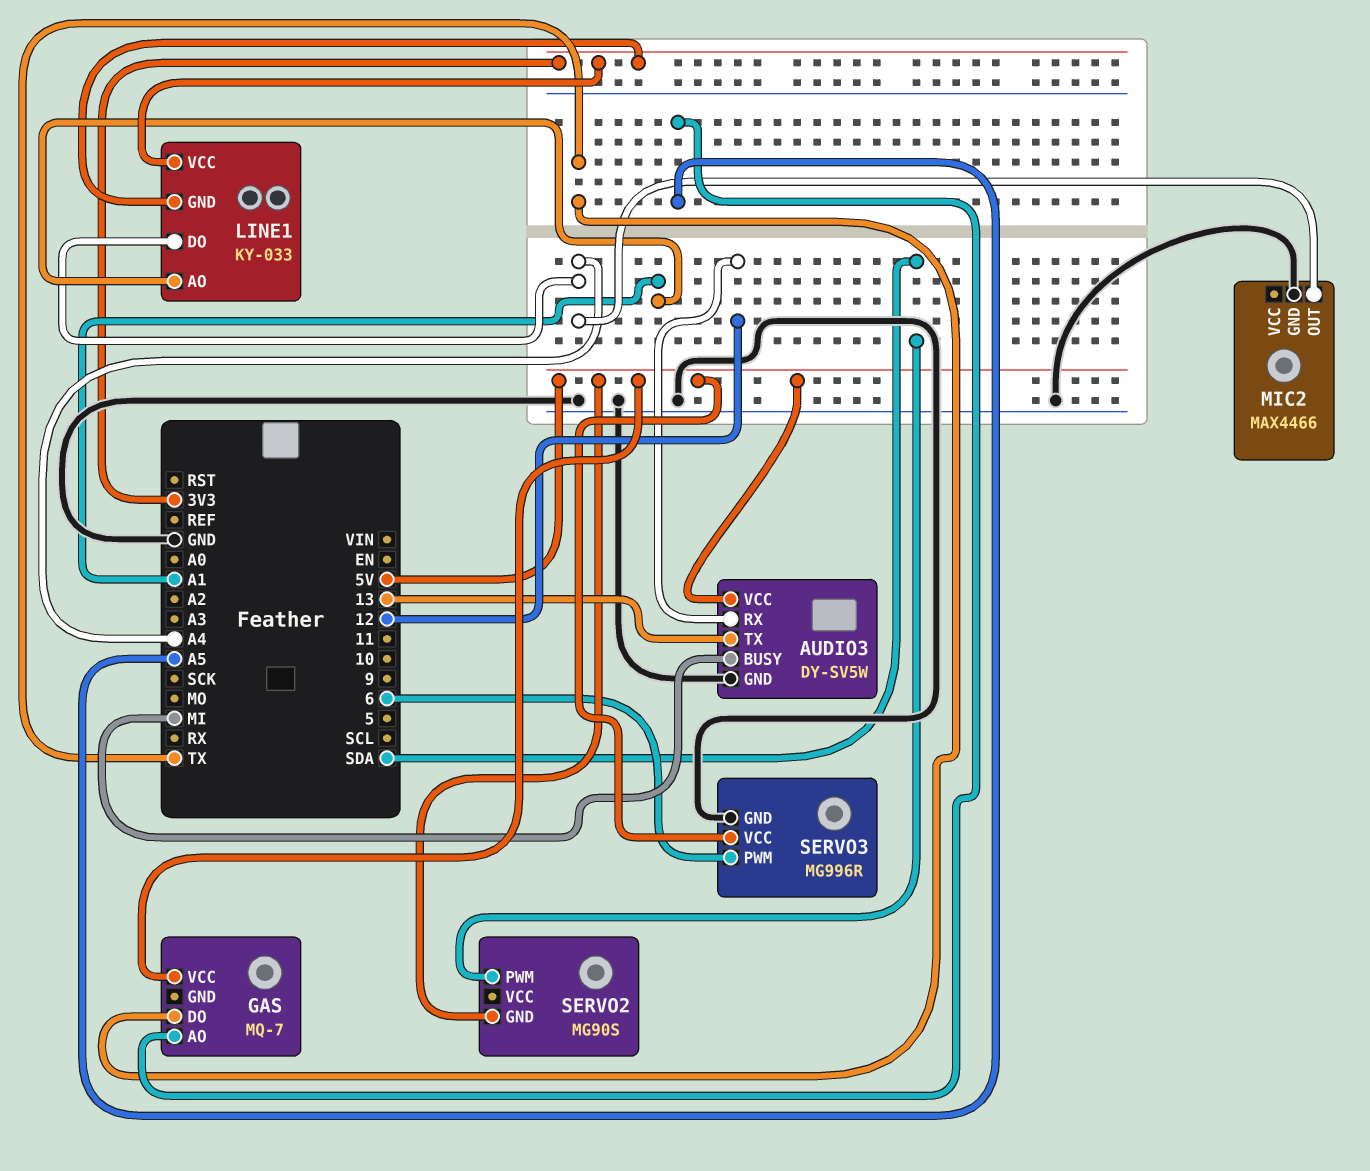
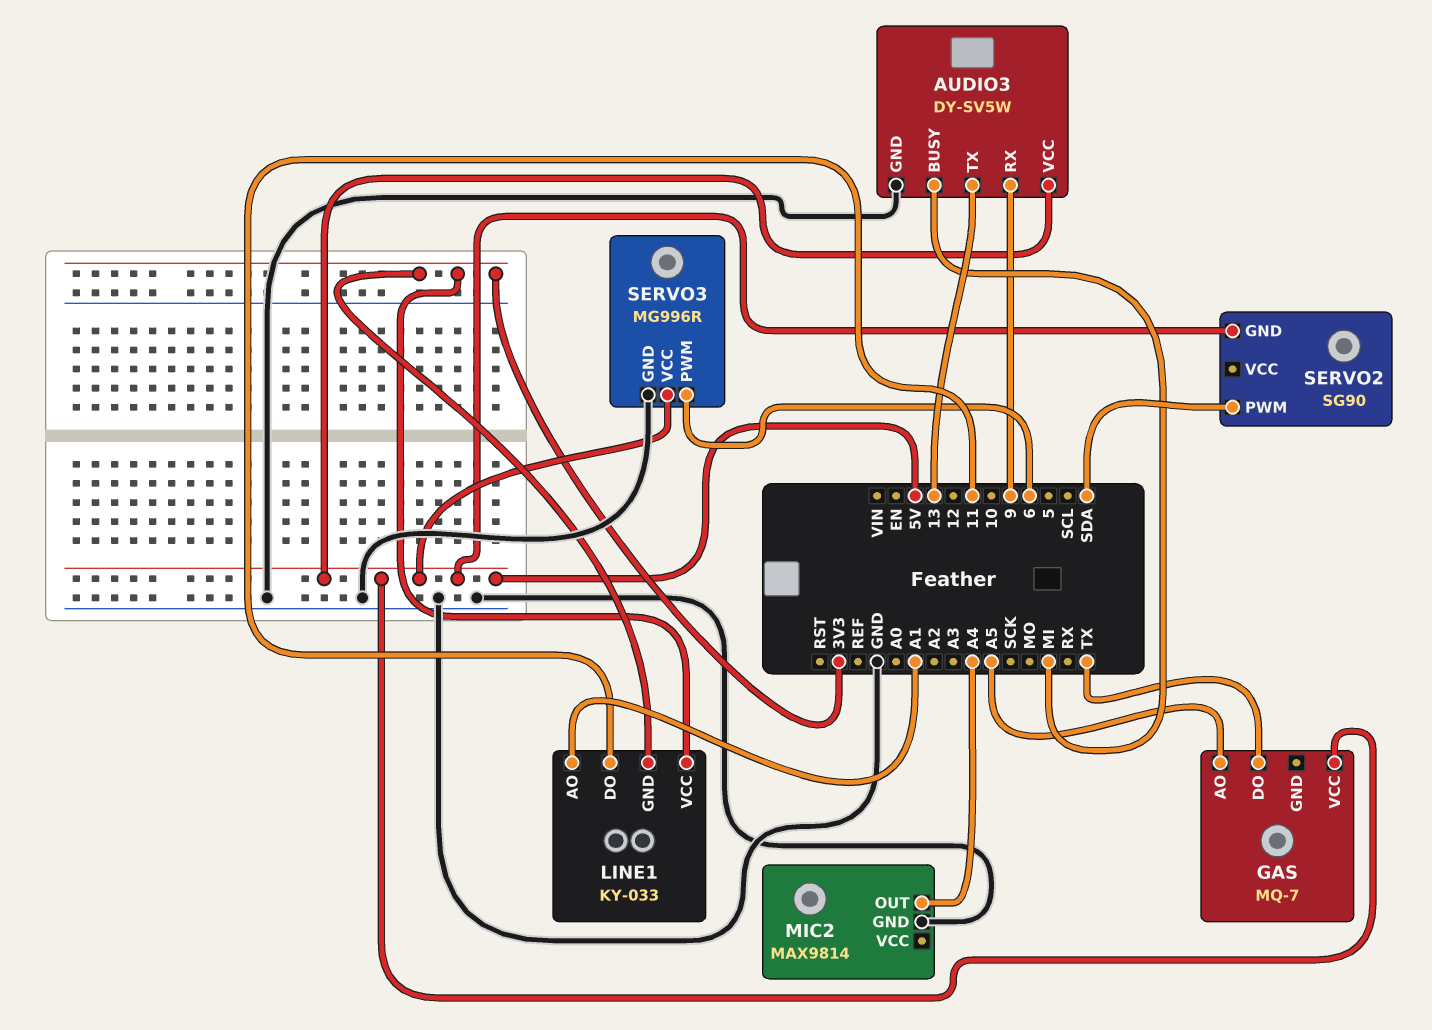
AUDIO3 pin RX: 12 -> 9
LINE1 pin DO: A4 -> 11
MIC2: MAX4466 -> MAX9814
SERVO2: MG90S -> SG90

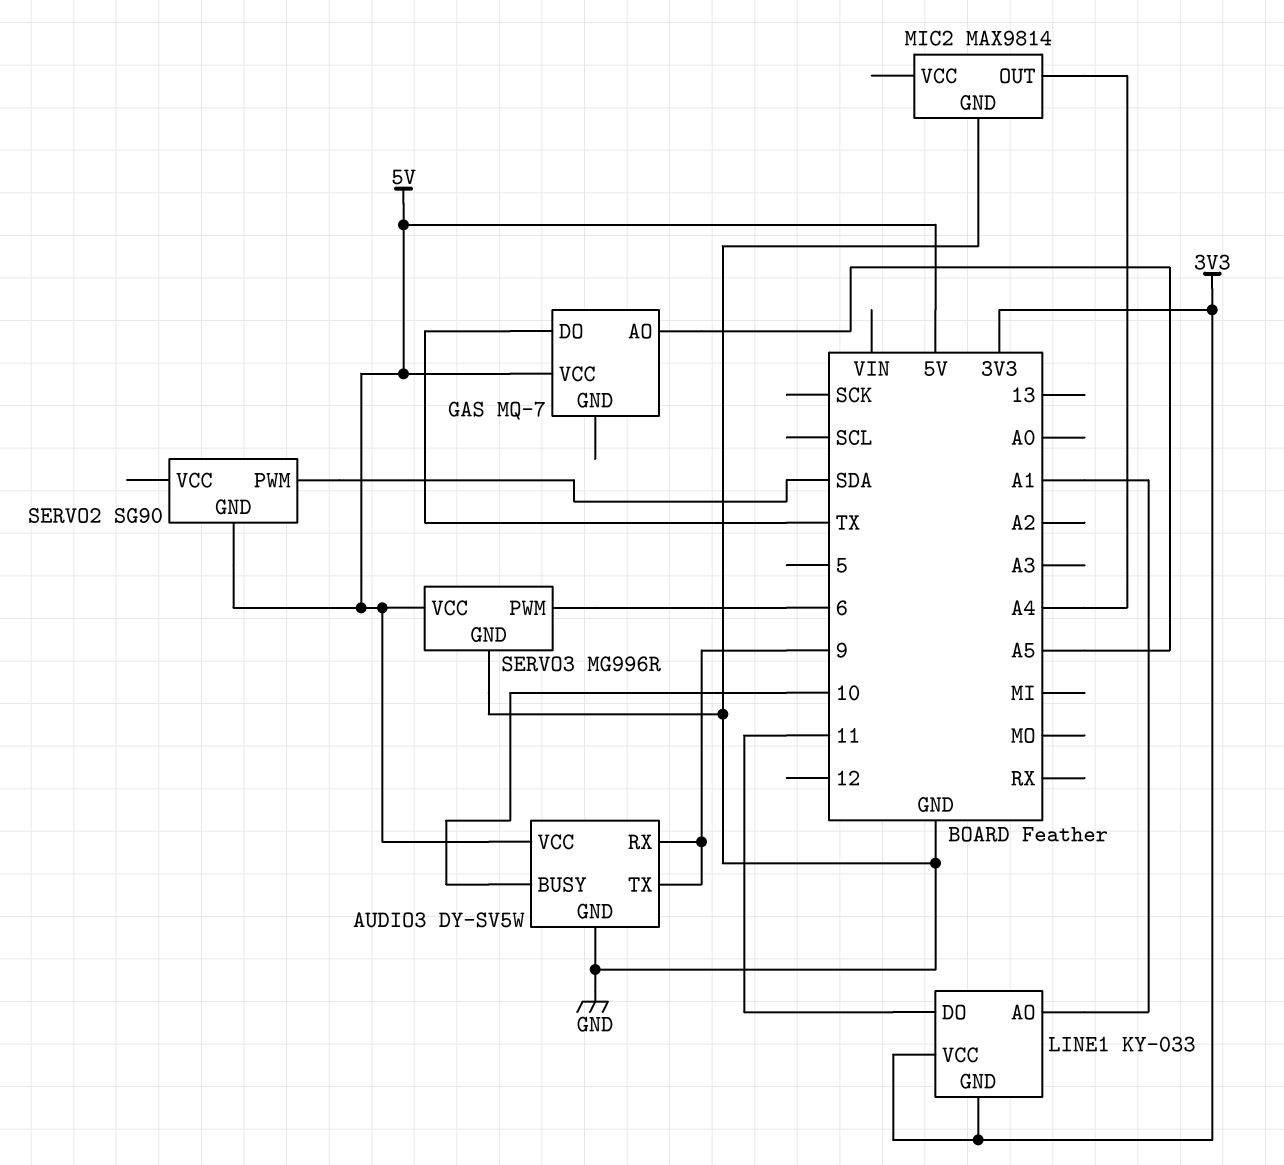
AUDIO3 pin BUSY: MI -> 10
AUDIO3 pin TX: 13 -> 9

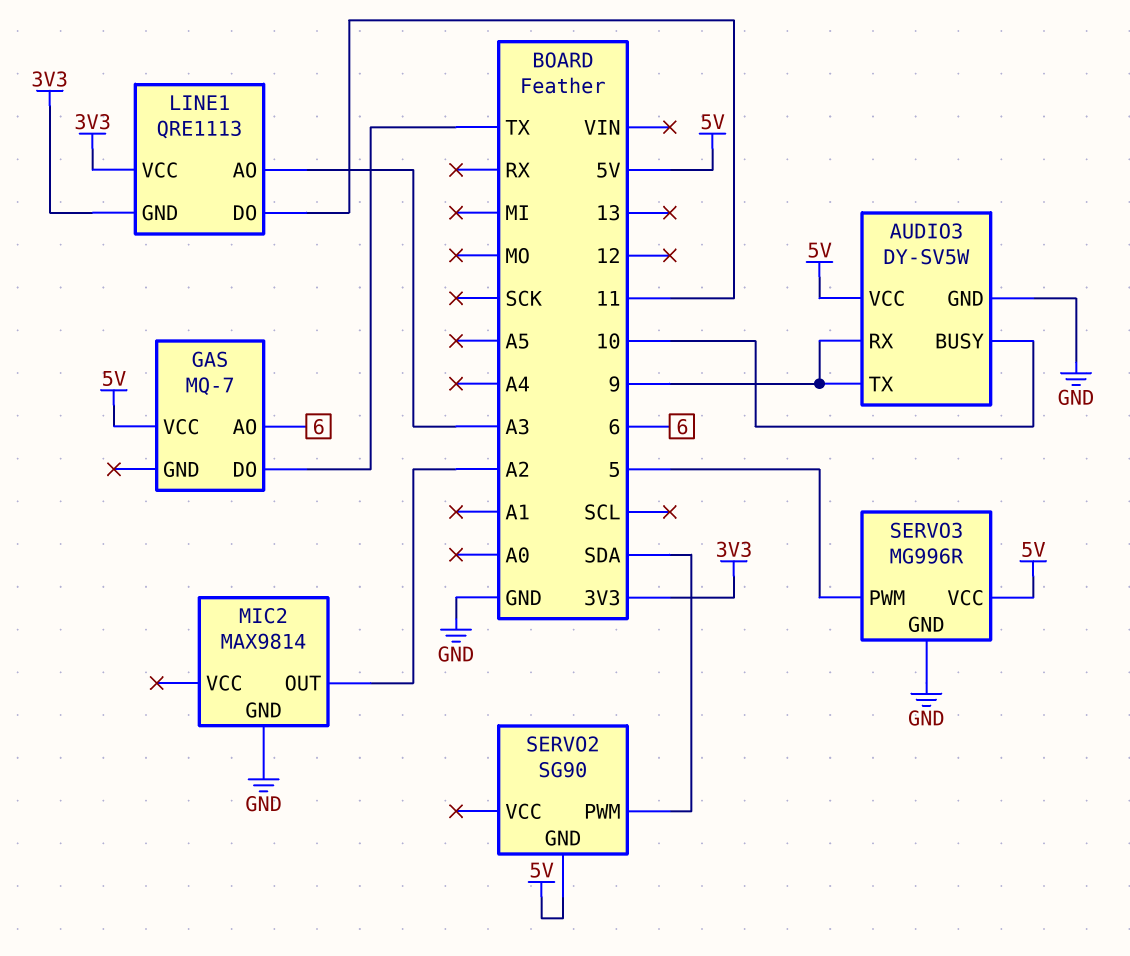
GAS pin AO: A5 -> 6
LINE1: KY-033 -> QRE1113
LINE1 pin AO: A1 -> A3
MIC2 pin OUT: A4 -> A2
SERVO3 pin PWM: 6 -> 5

